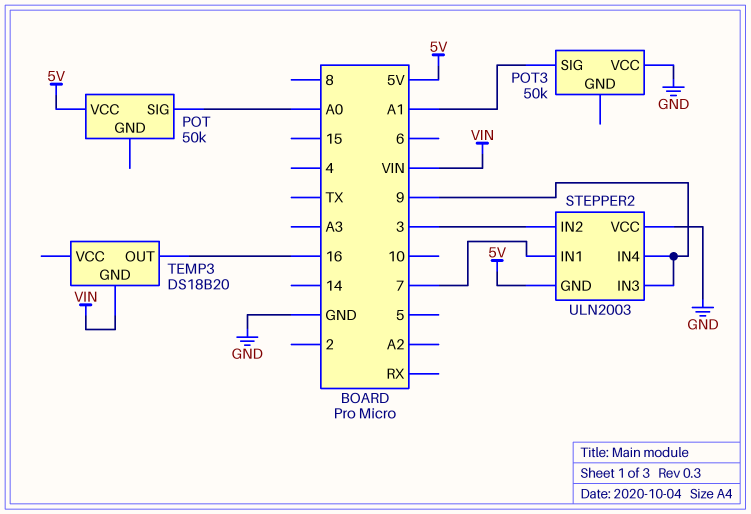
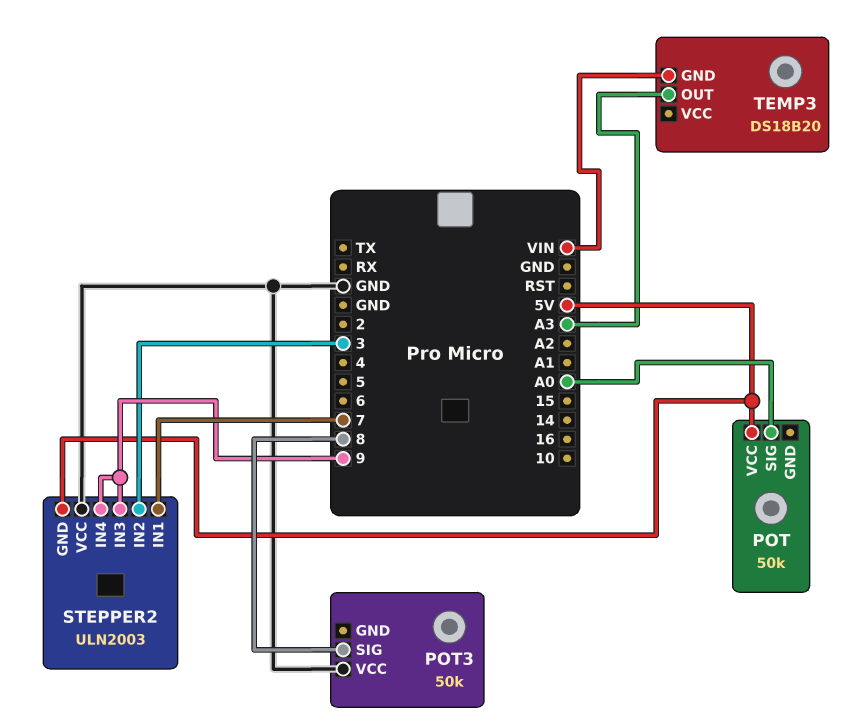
POT3 pin SIG: A1 -> 8
TEMP3 pin OUT: 16 -> A3

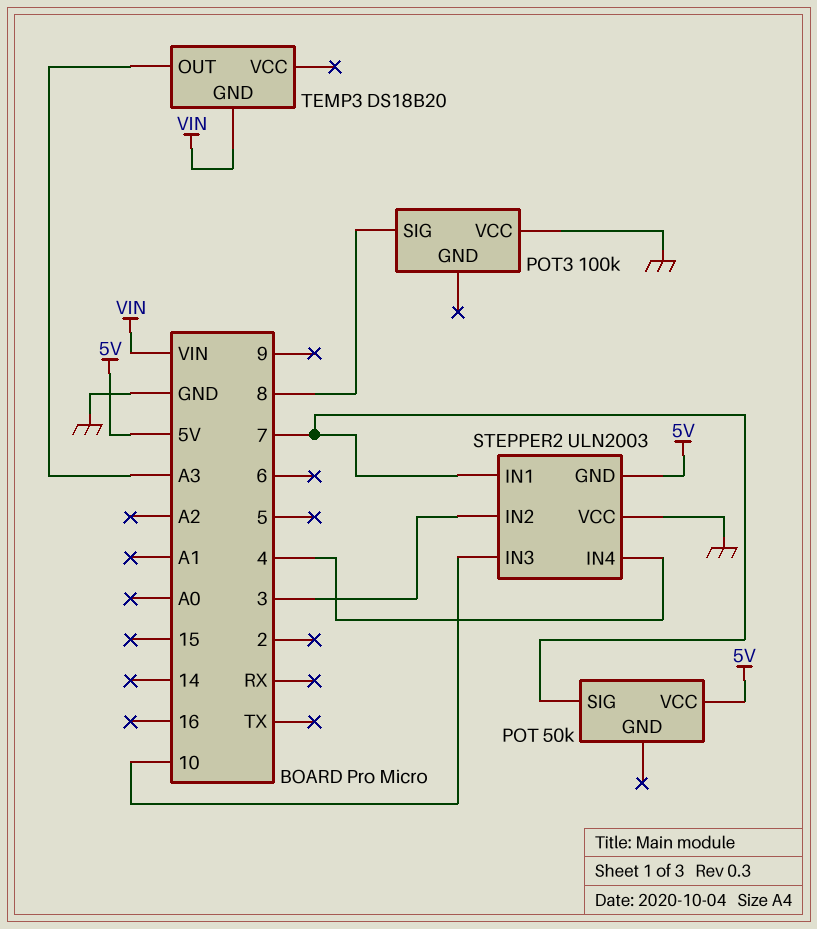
POT pin SIG: A0 -> 7
POT3: 50k -> 100k
STEPPER2 pin IN3: 9 -> 10
STEPPER2 pin IN4: 9 -> 4

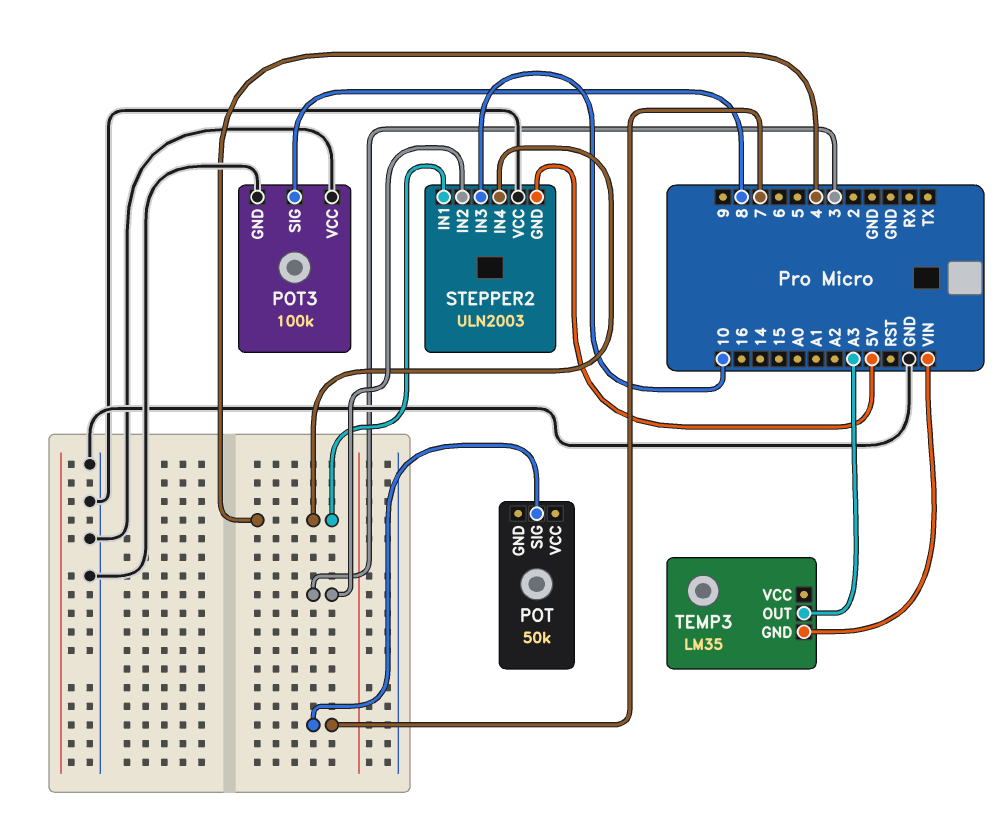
POT pin VCC: 5V -> none
POT3 pin GND: none -> GND
STEPPER2 pin IN1: 7 -> 4
TEMP3: DS18B20 -> LM35

